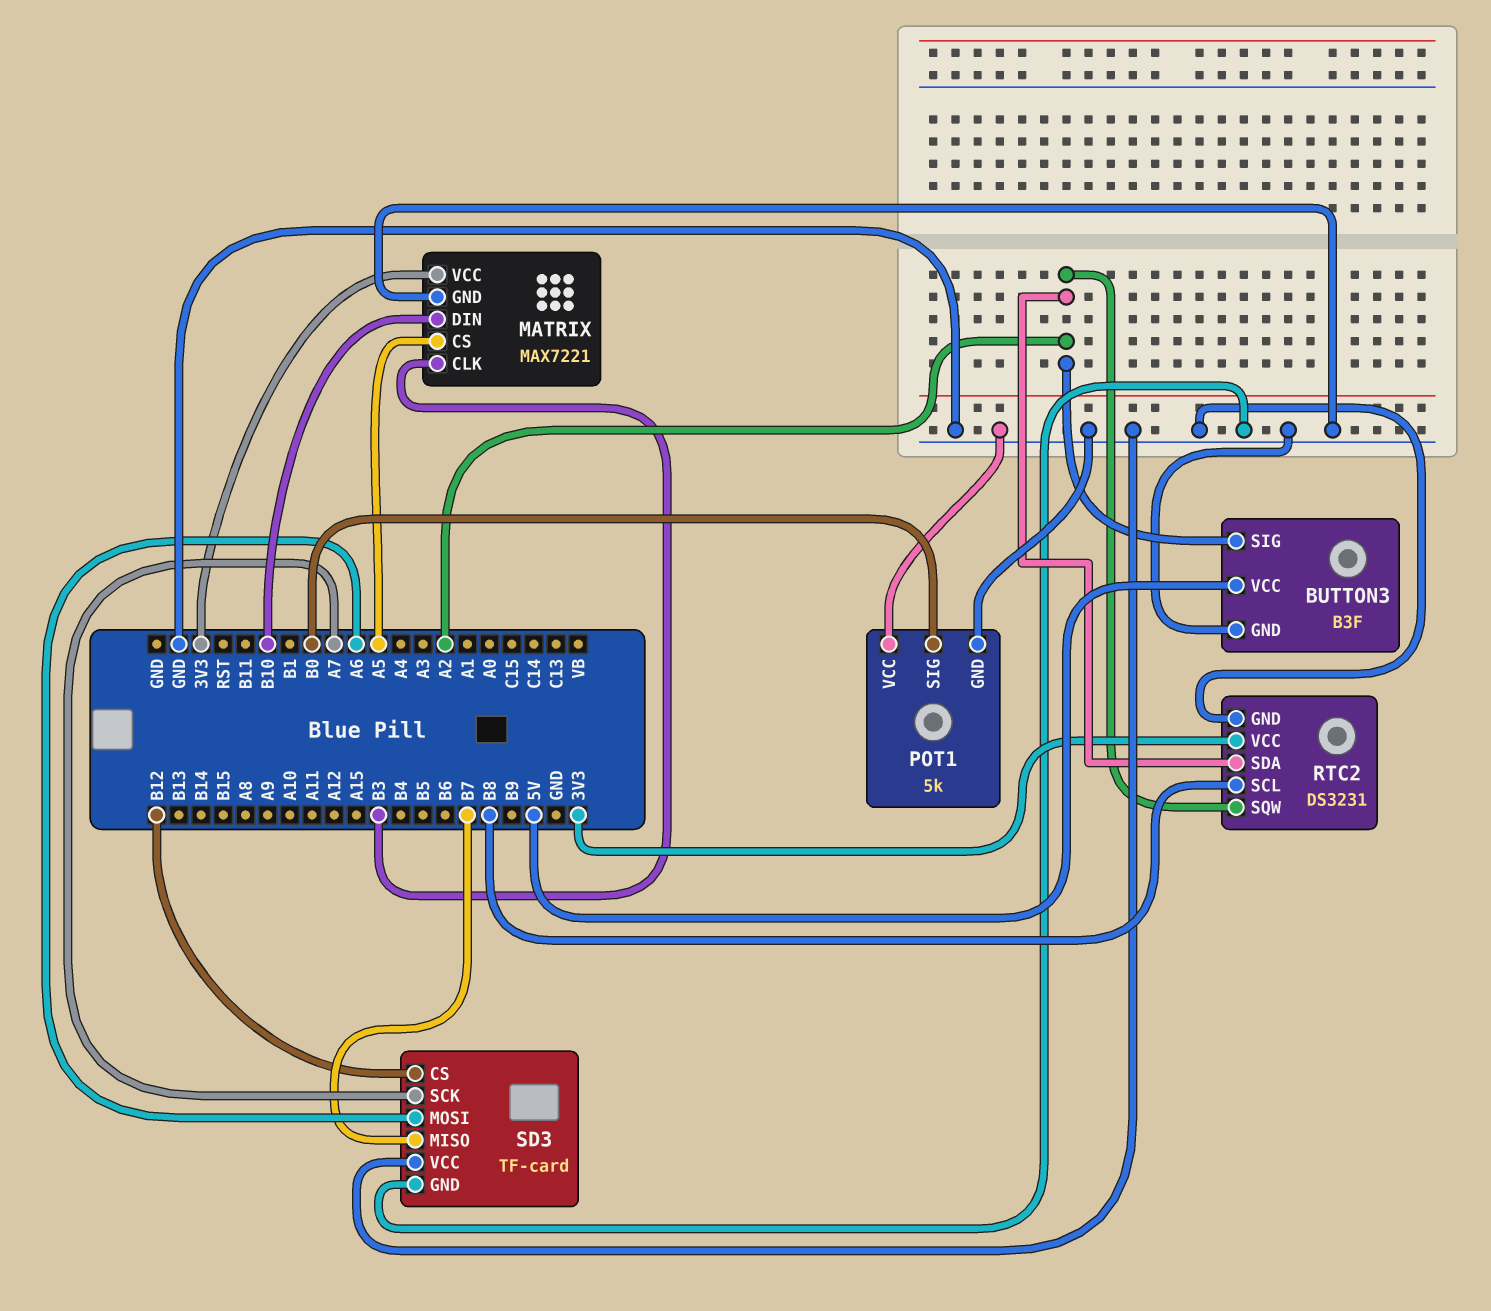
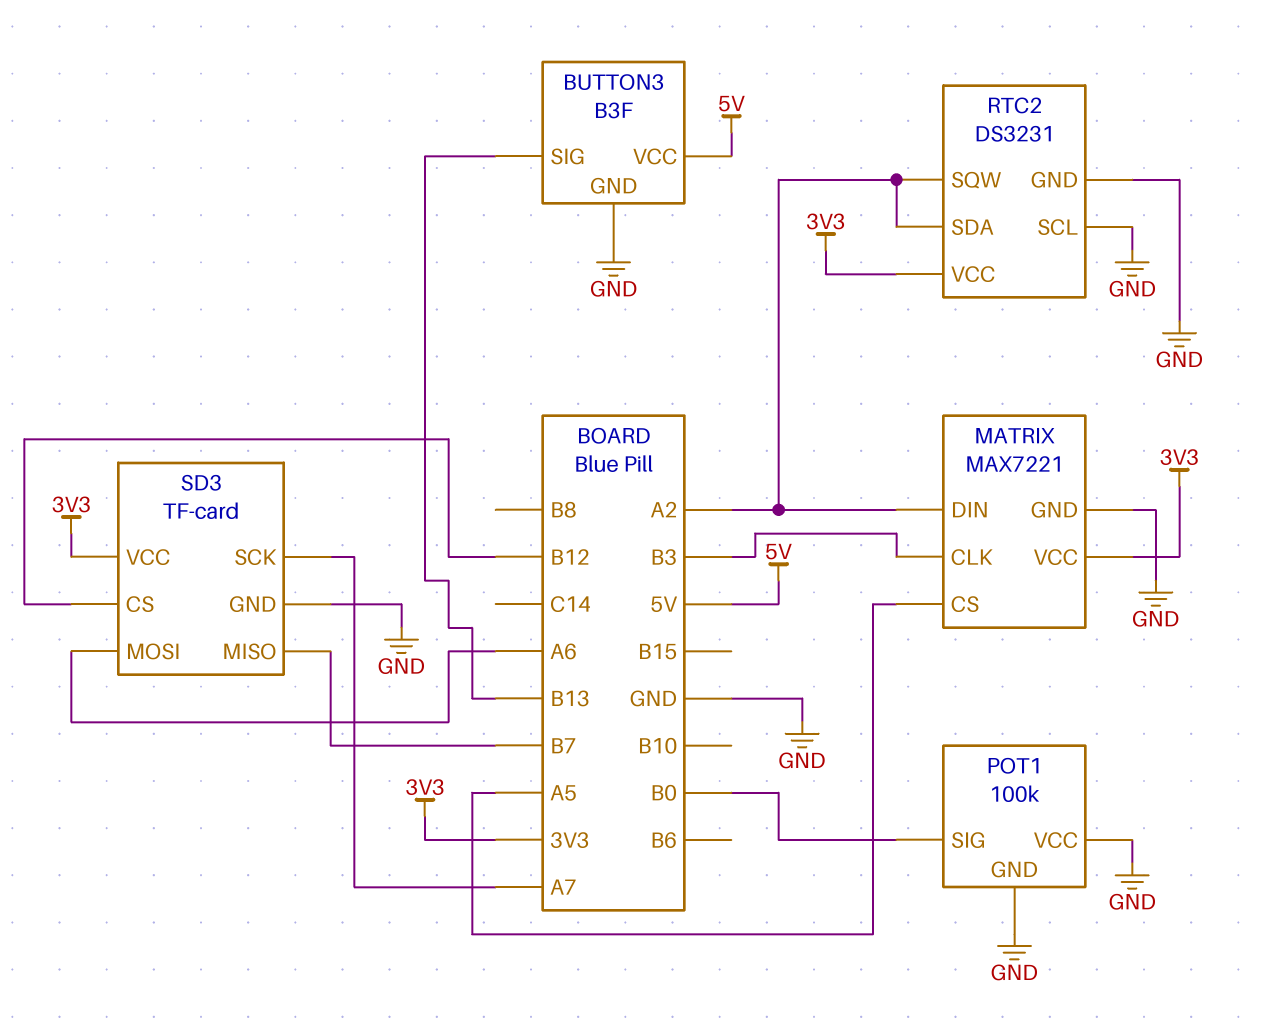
BUTTON3 pin SIG: A2 -> B13
MATRIX pin DIN: B10 -> A2
POT1: 5k -> 100k
RTC2 pin SCL: B8 -> GND
SD3 pin VCC: GND -> 3V3

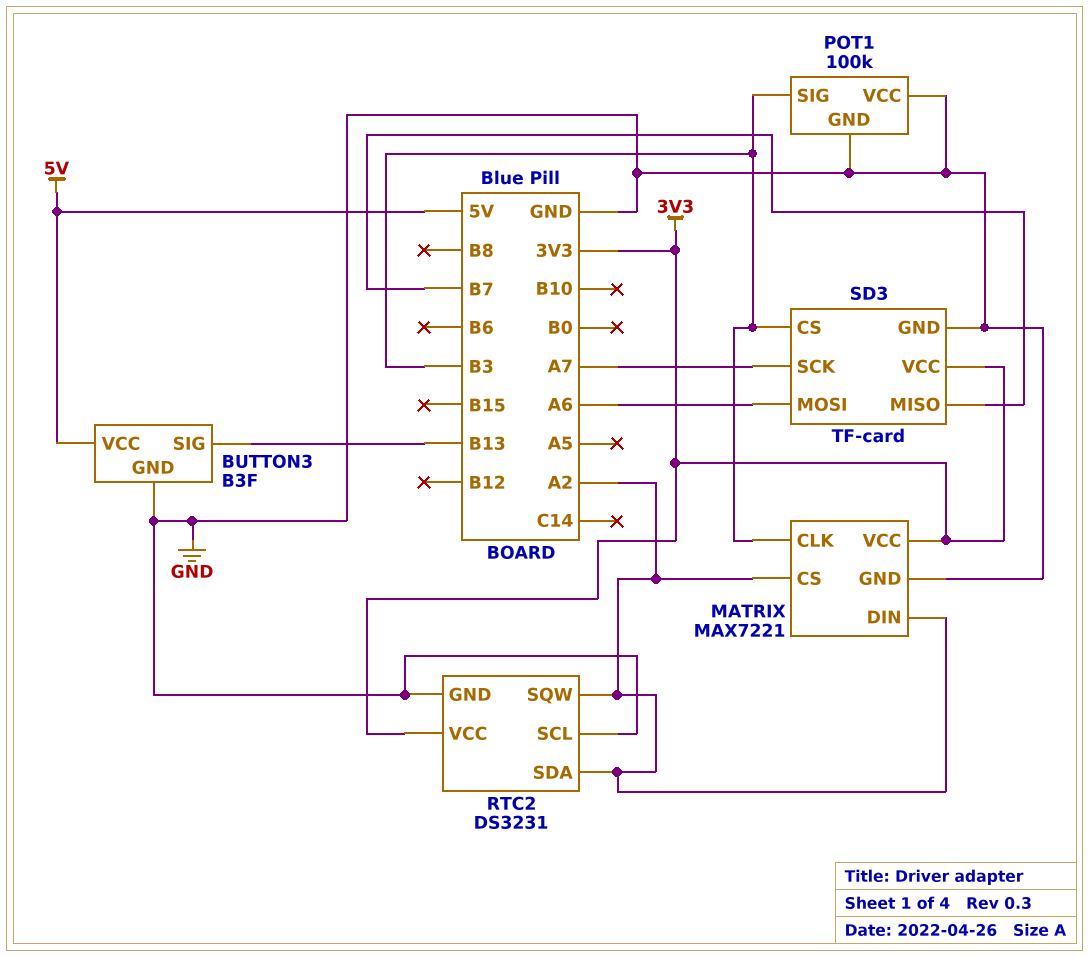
MATRIX pin CS: A5 -> A2
POT1 pin SIG: B0 -> B3
SD3 pin CS: B12 -> B3

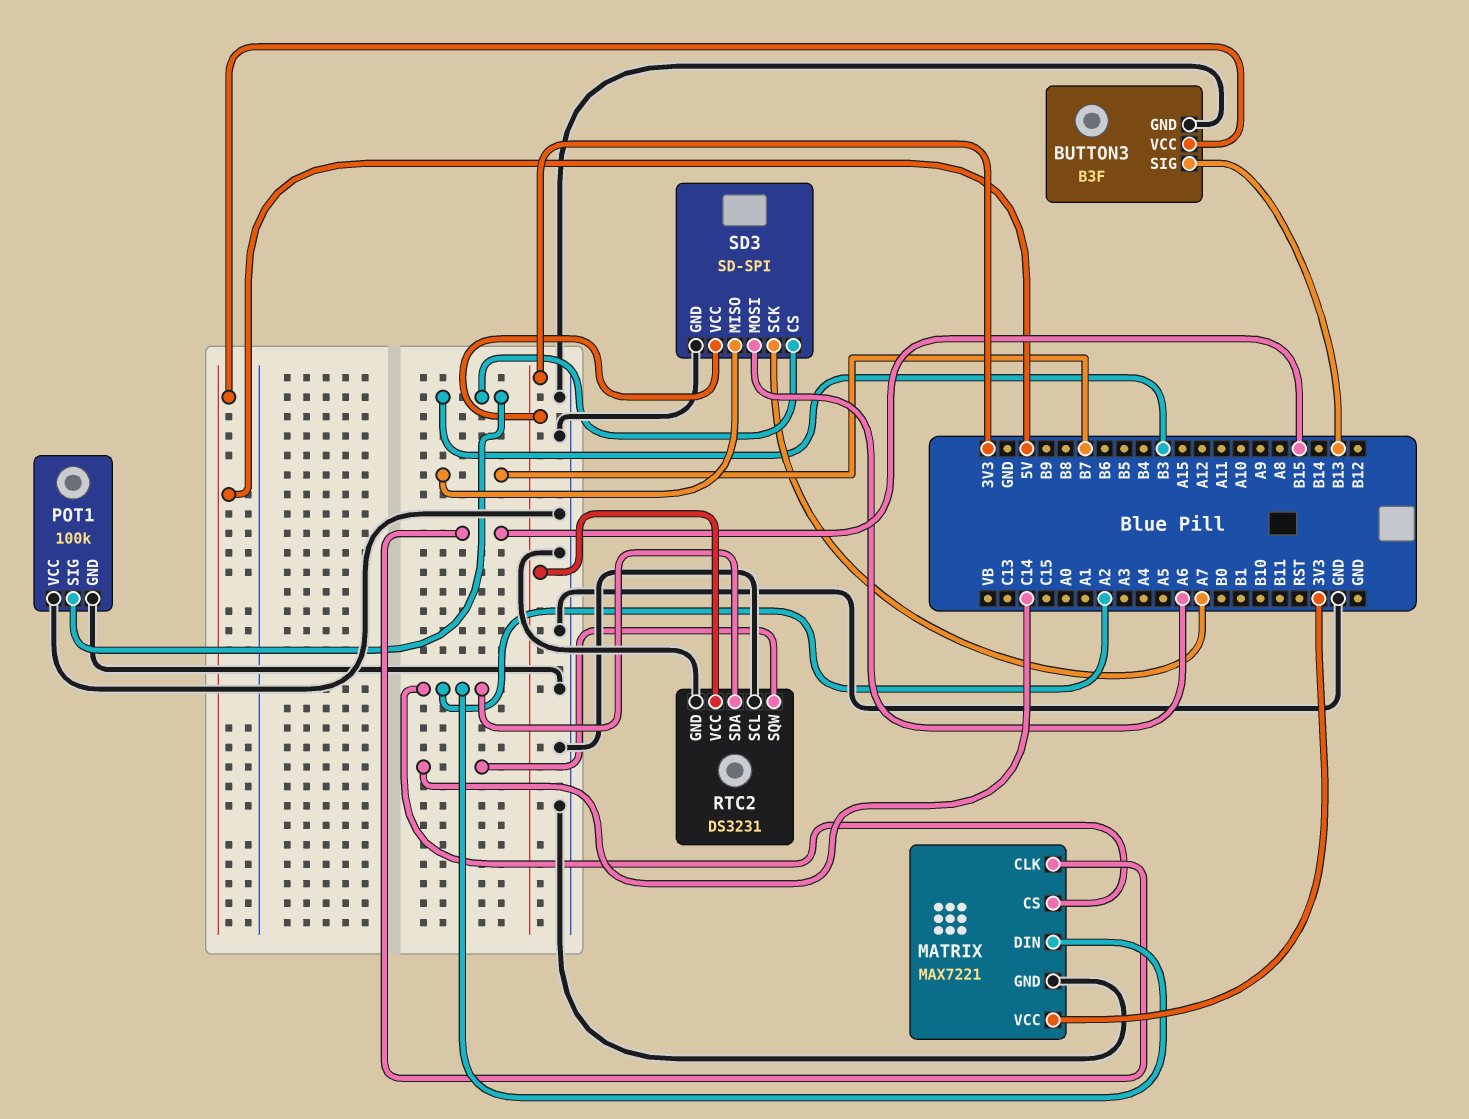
MATRIX pin CLK: B3 -> B15
RTC2 pin SQW: A2 -> C14
SD3: TF-card -> SD-SPI

